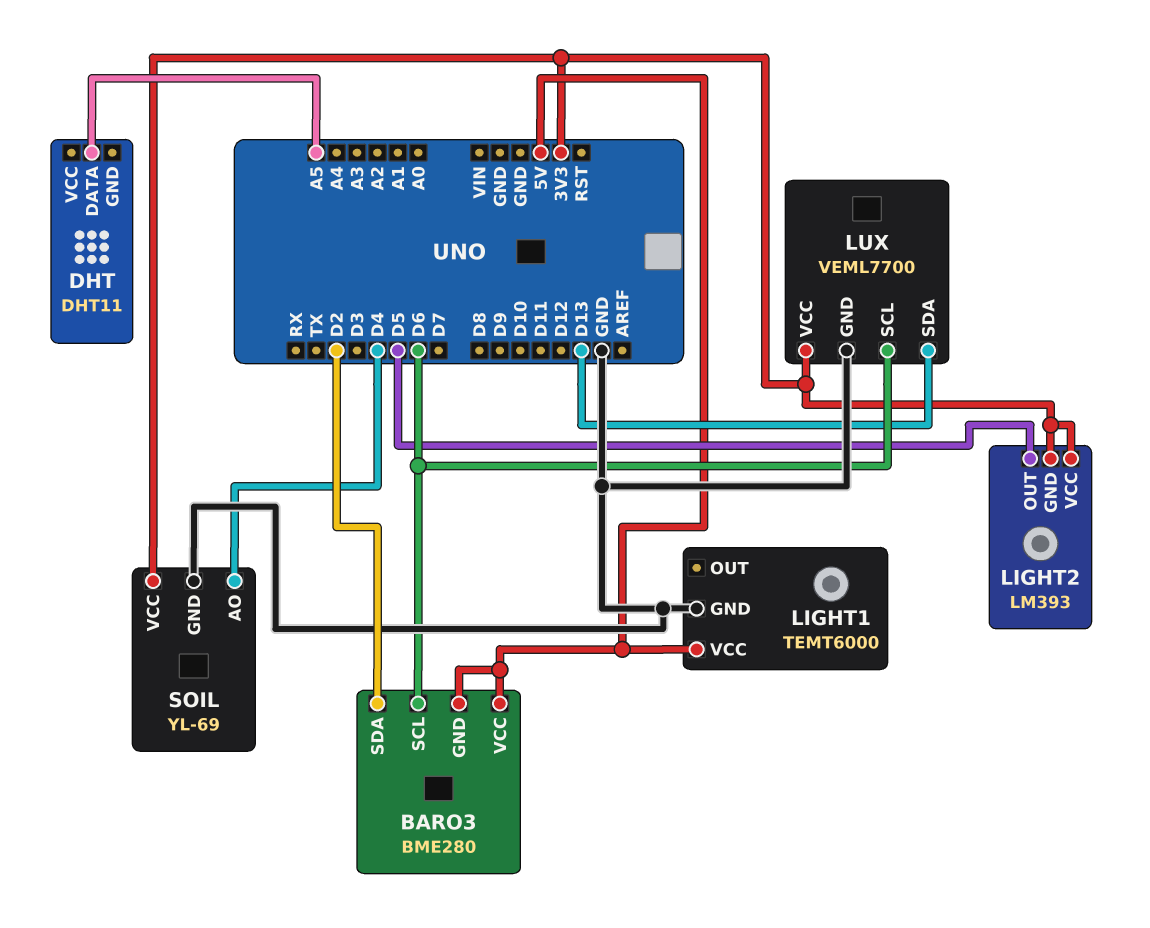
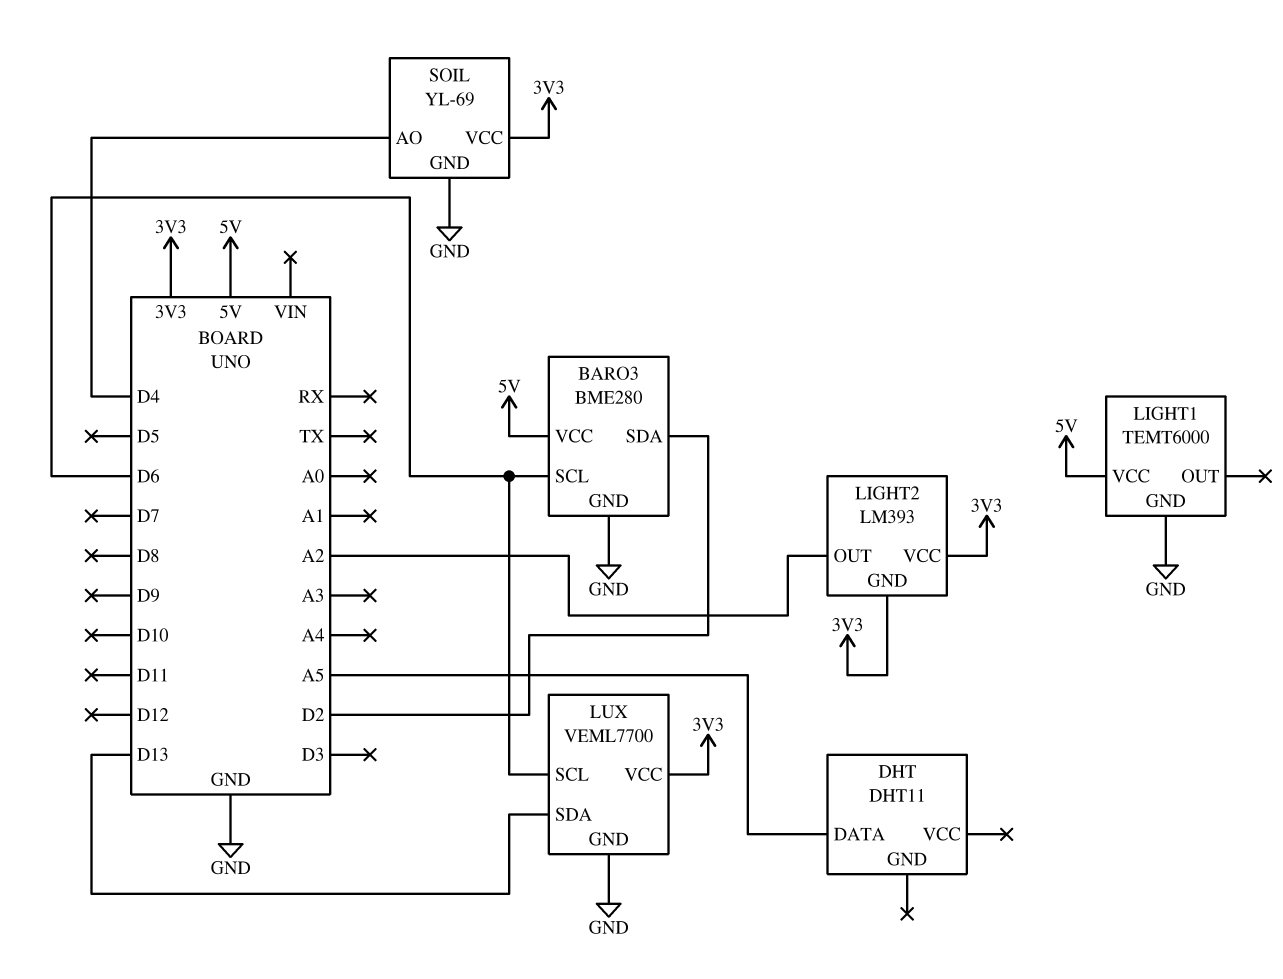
BARO3 pin GND: 5V -> GND
LIGHT2 pin OUT: D5 -> A2

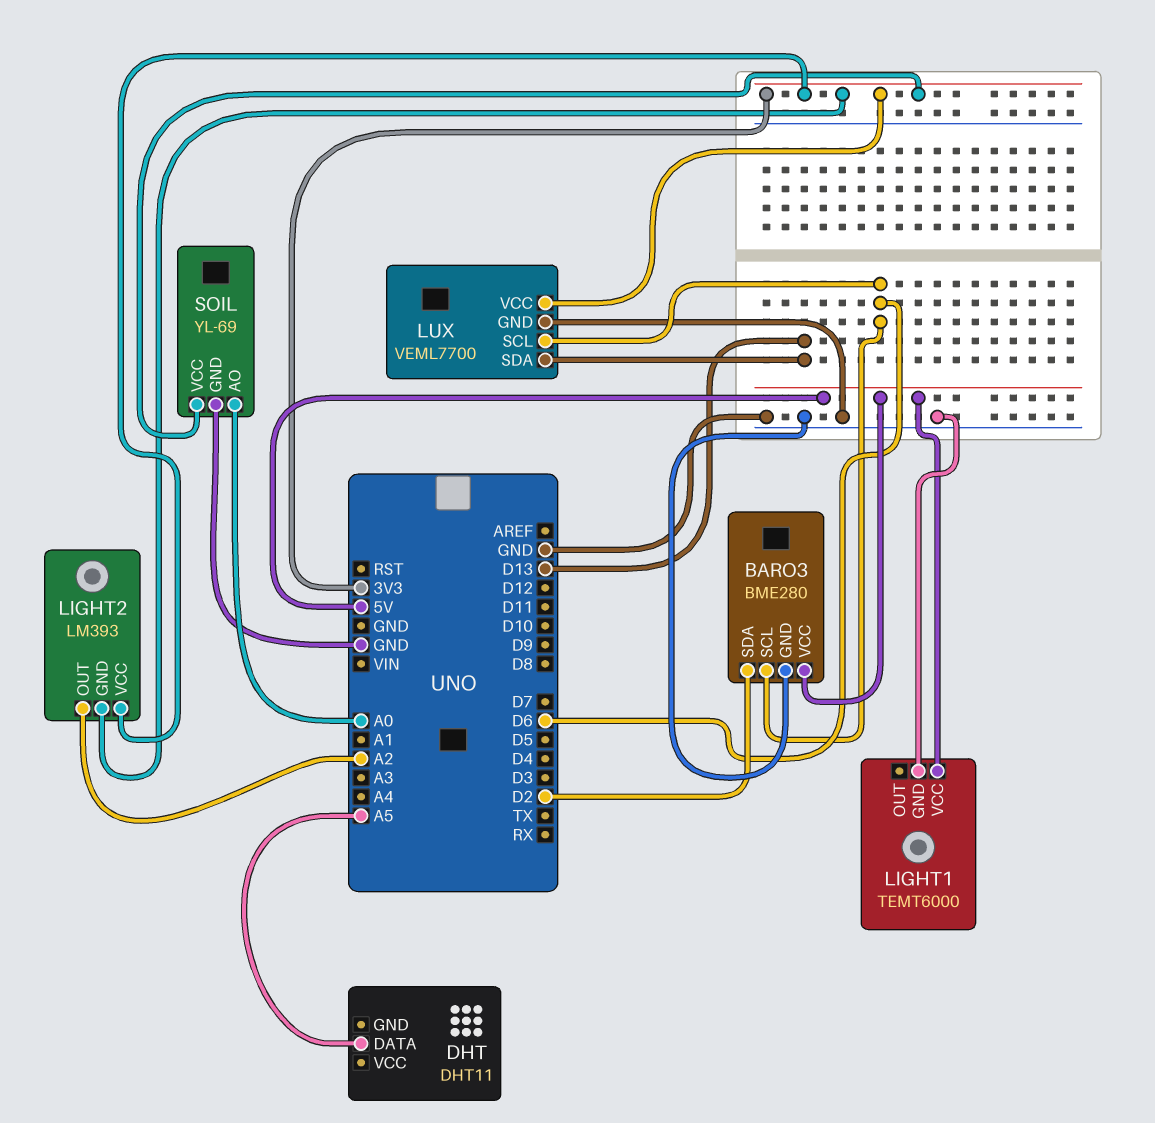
SOIL pin AO: D4 -> A0

